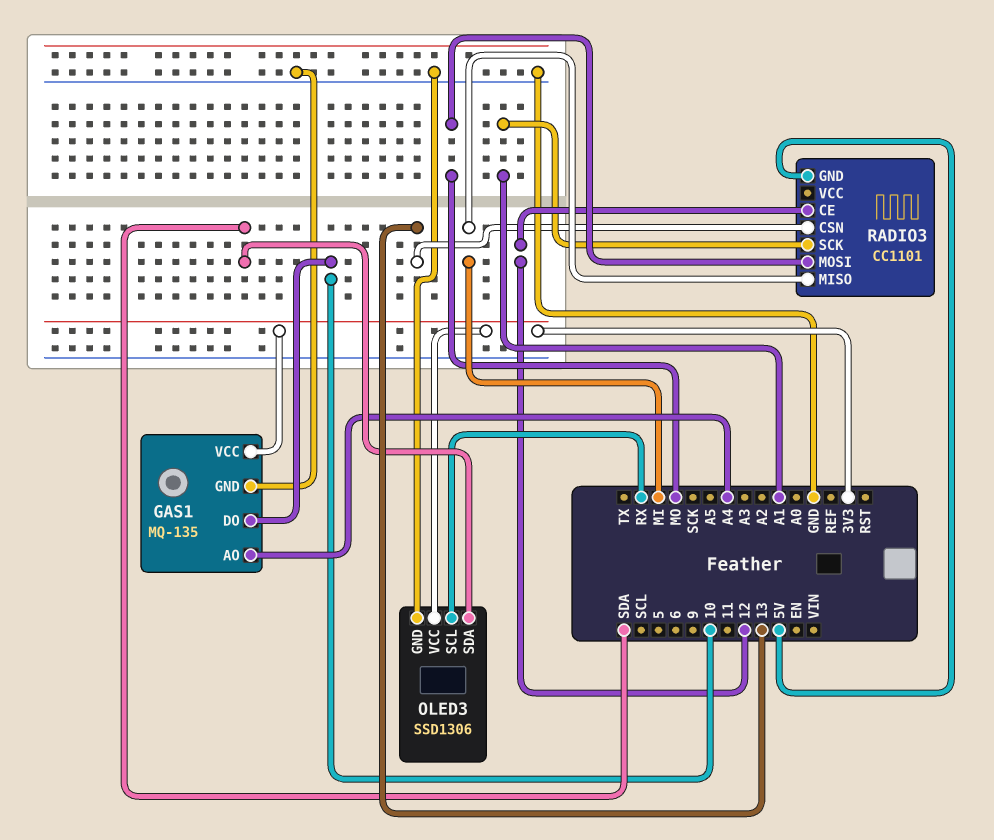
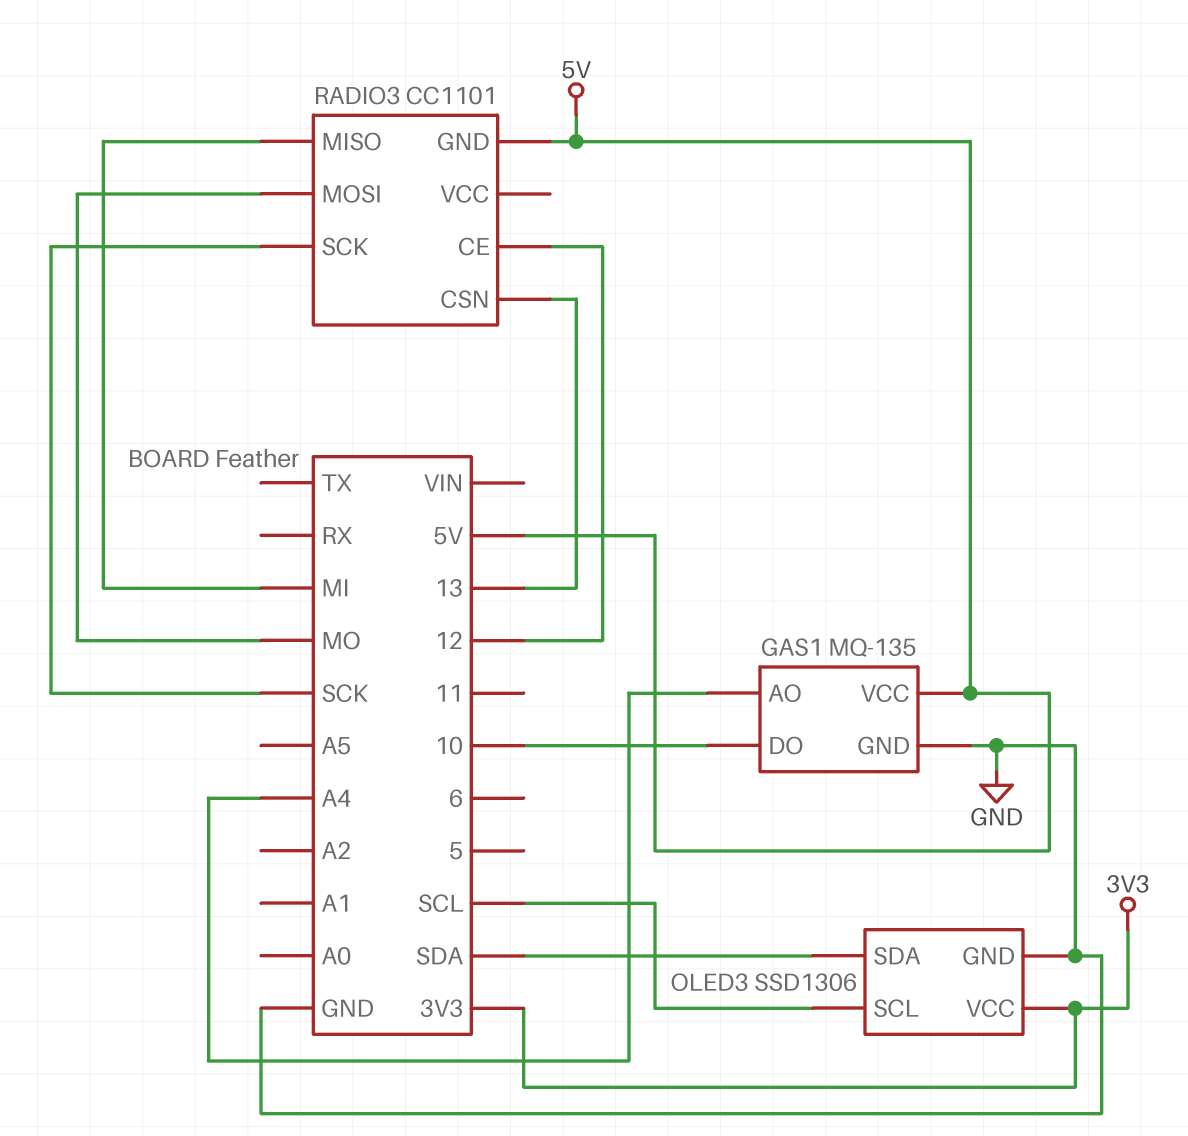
GAS1 pin VCC: 3V3 -> 5V
OLED3 pin SCL: RX -> SCL
RADIO3 pin SCK: A1 -> SCK

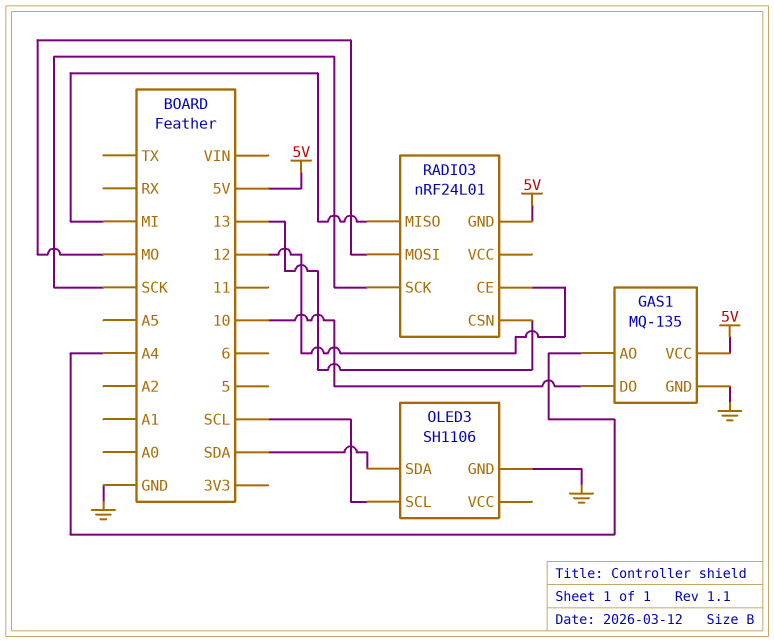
OLED3: SSD1306 -> SH1106
OLED3 pin VCC: 3V3 -> none
RADIO3: CC1101 -> nRF24L01

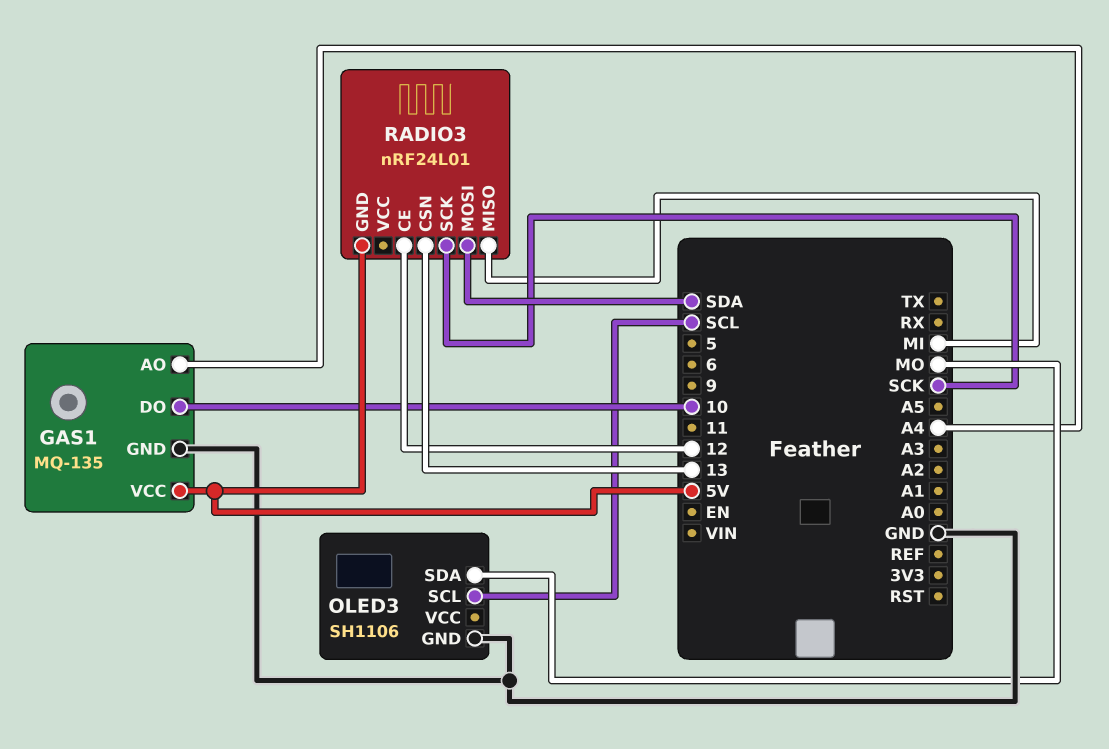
OLED3 pin SDA: SDA -> MO
RADIO3 pin MOSI: MO -> SDA

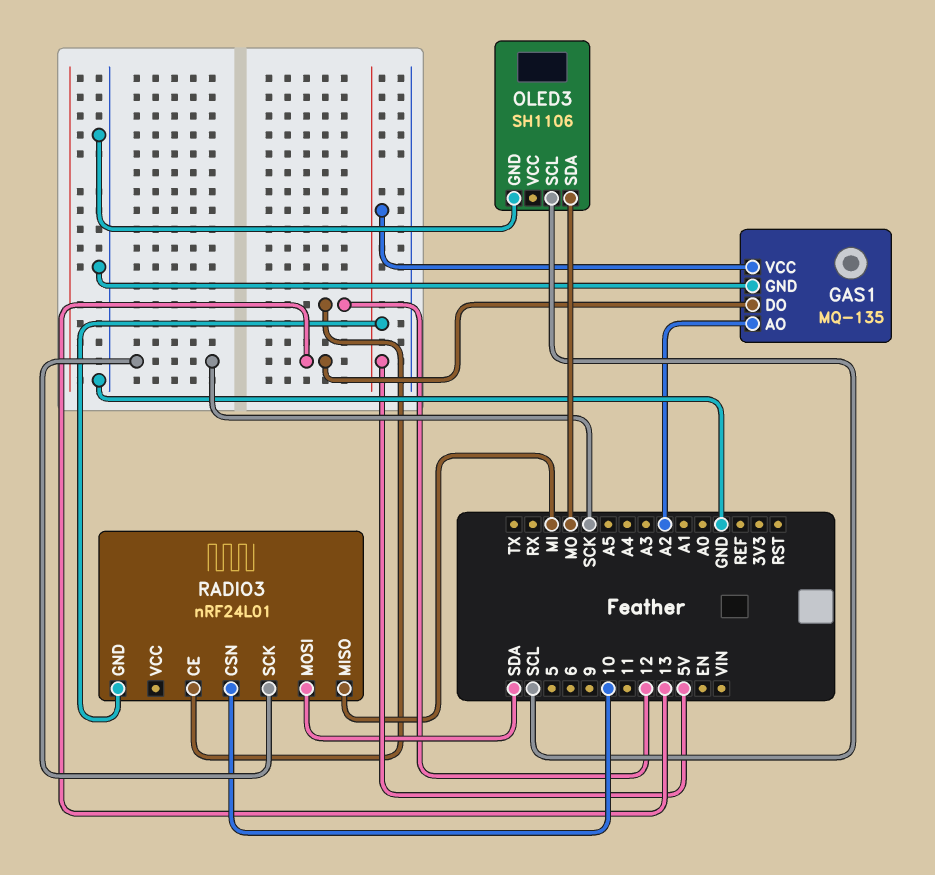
GAS1 pin AO: A4 -> A2
GAS1 pin DO: 10 -> 13
RADIO3 pin CSN: 13 -> 10

